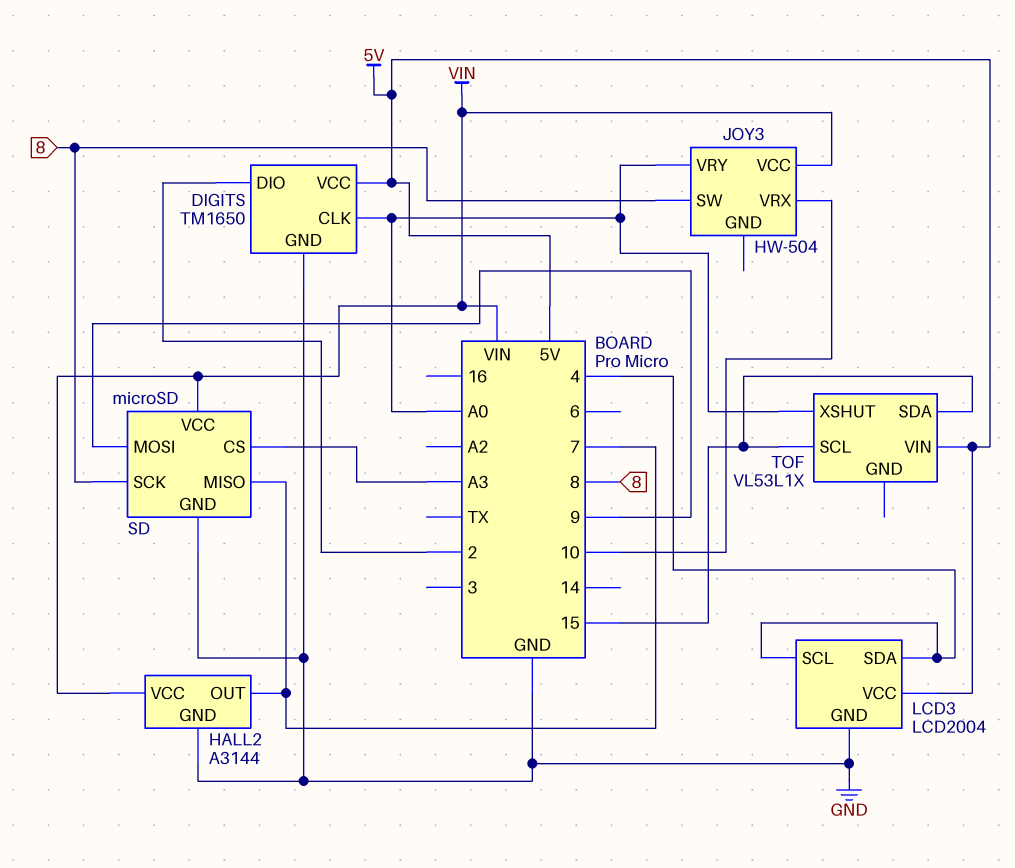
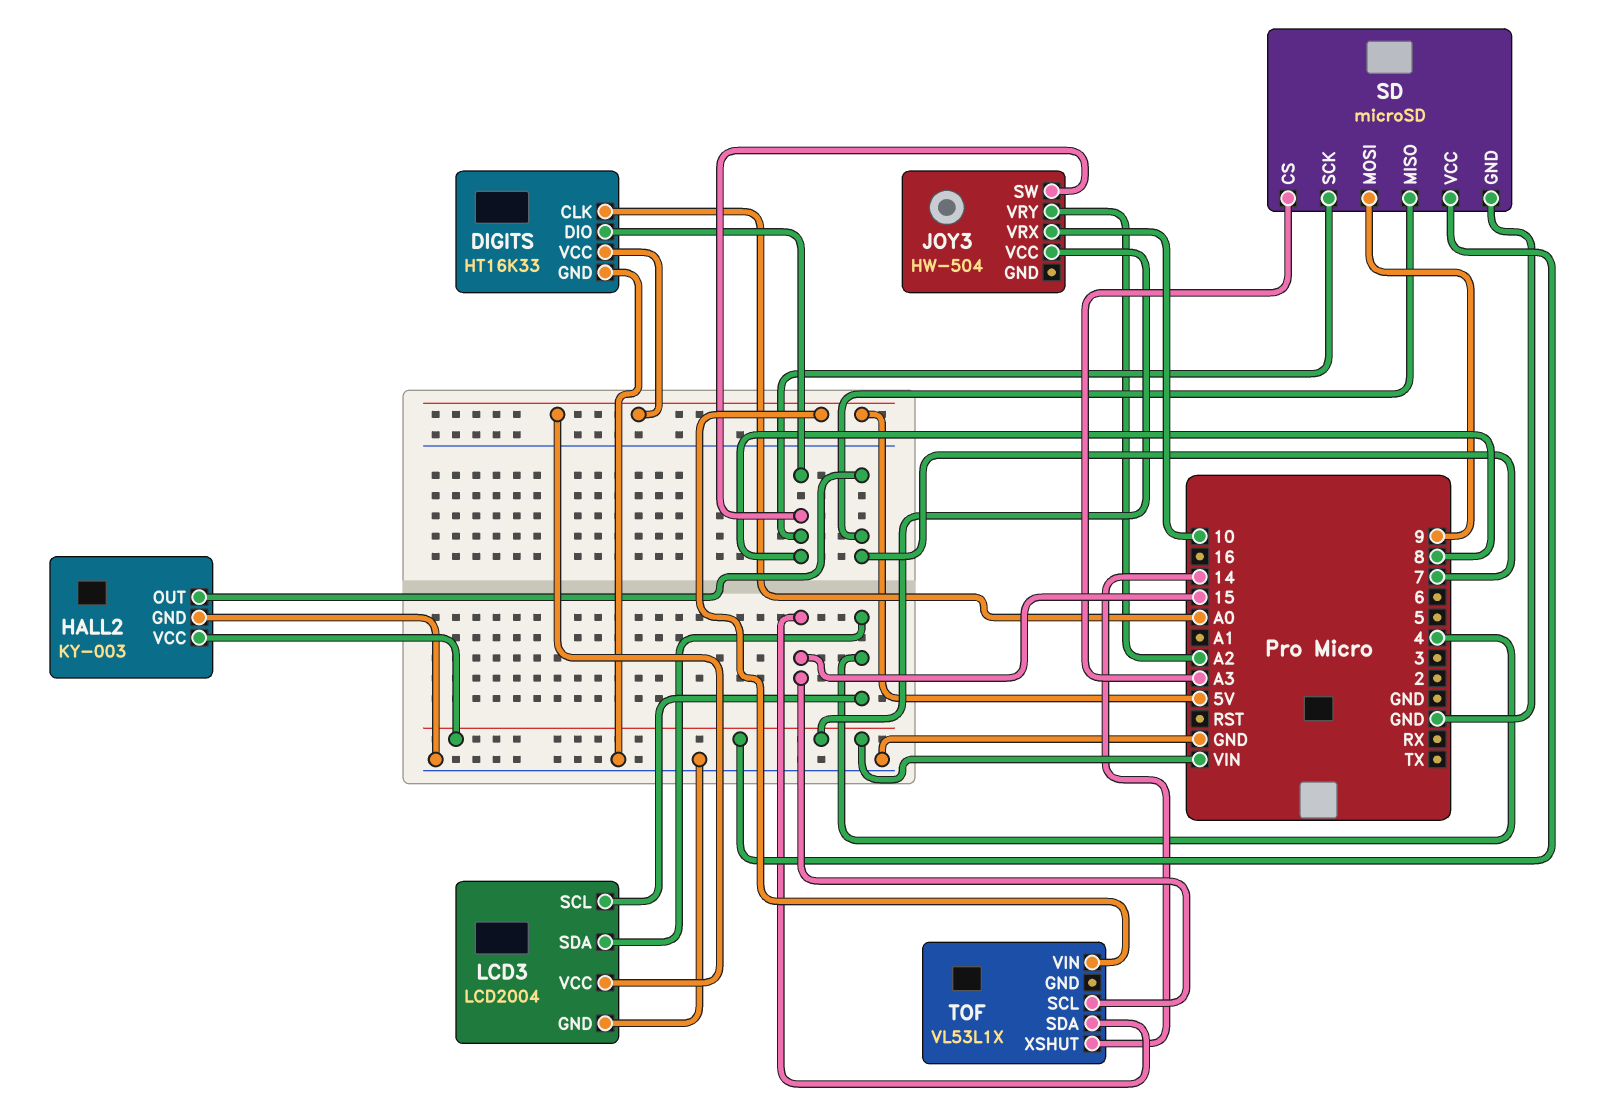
DIGITS: TM1650 -> HT16K33
DIGITS pin DIO: 2 -> 8
HALL2: A3144 -> KY-003
JOY3 pin VRY: A0 -> A2
TOF pin XSHUT: A0 -> 14

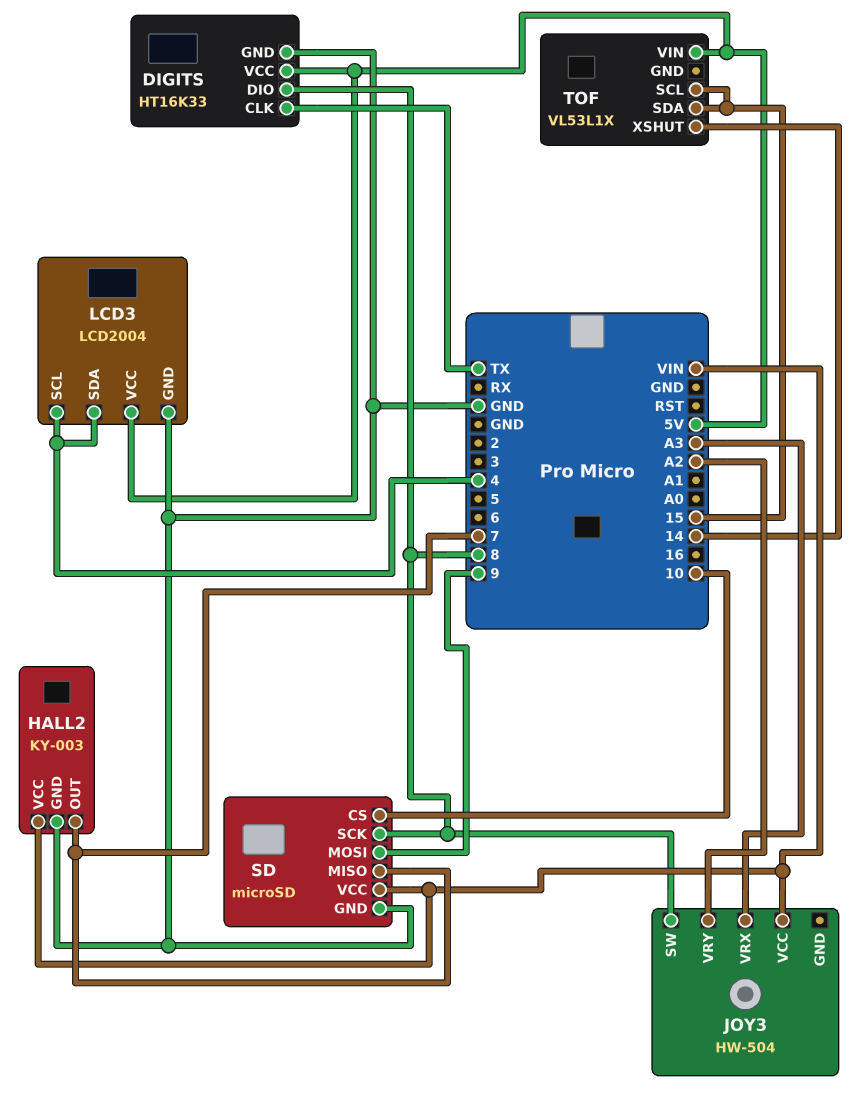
DIGITS pin CLK: A0 -> TX
JOY3 pin VRX: 10 -> A3
SD pin CS: A3 -> 10

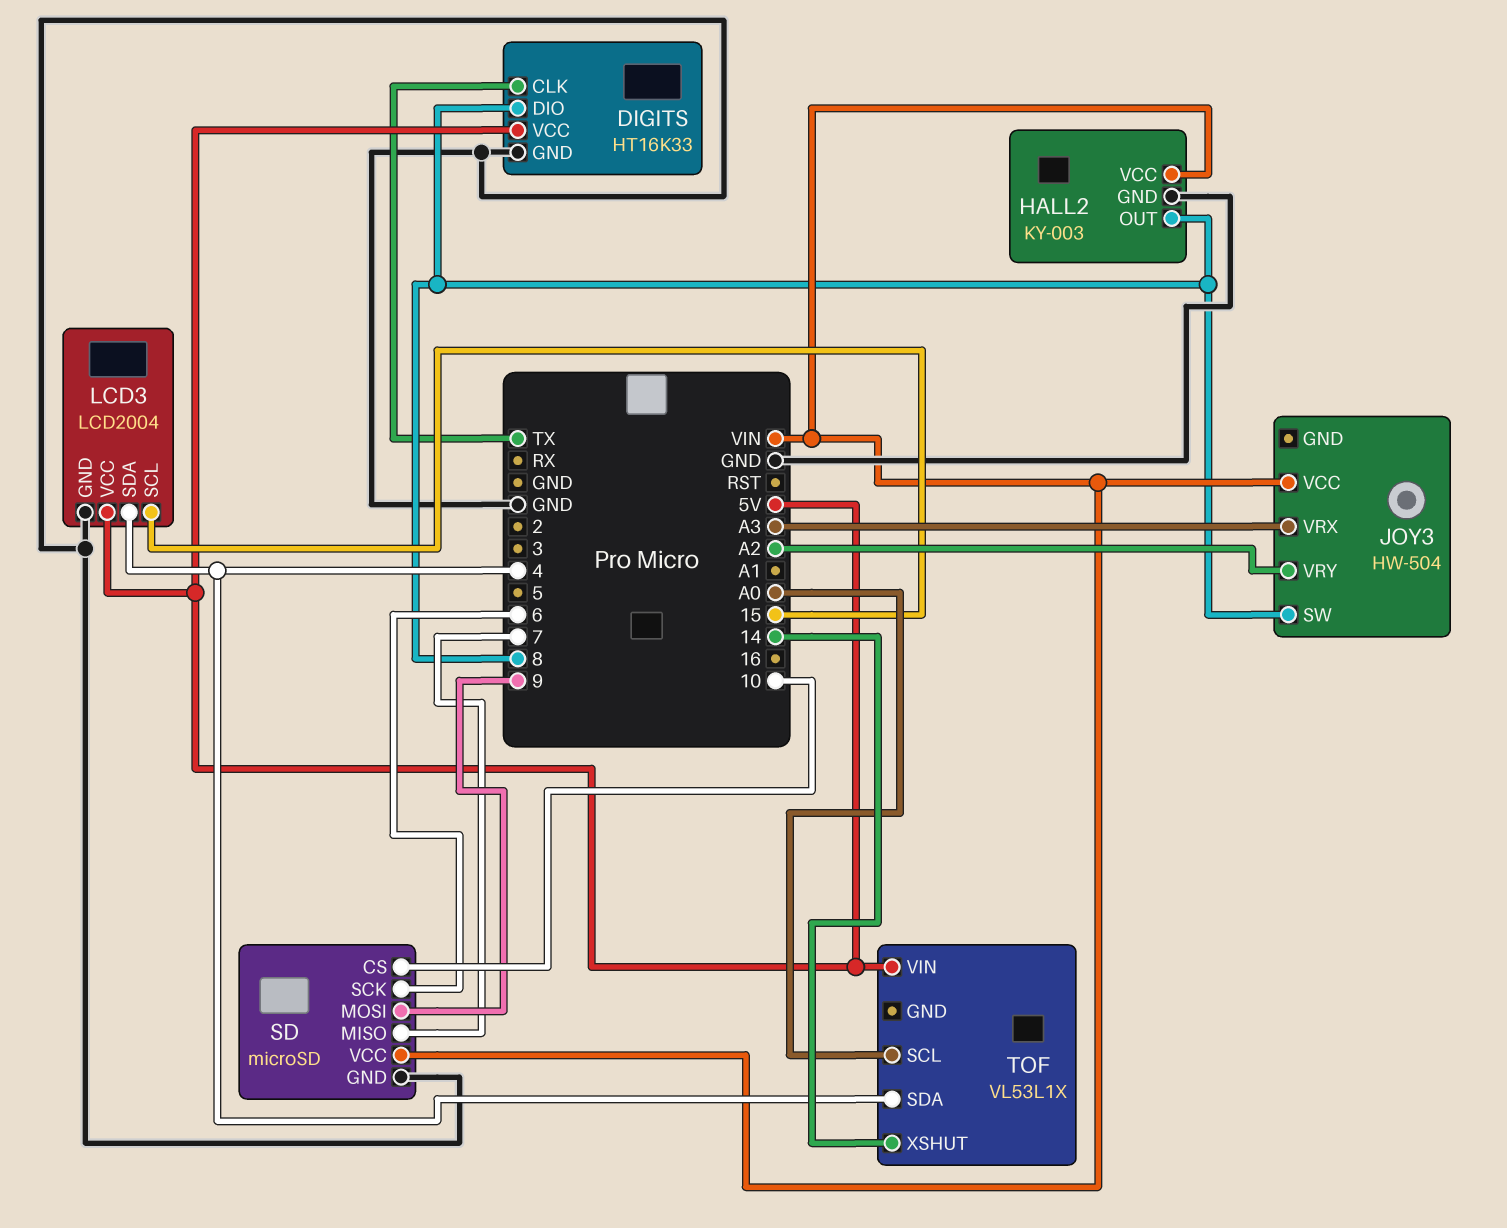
HALL2 pin OUT: 7 -> 8
LCD3 pin SCL: 4 -> 15
SD pin SCK: 8 -> 6
TOF pin SCL: 15 -> A0
TOF pin SDA: 15 -> 4

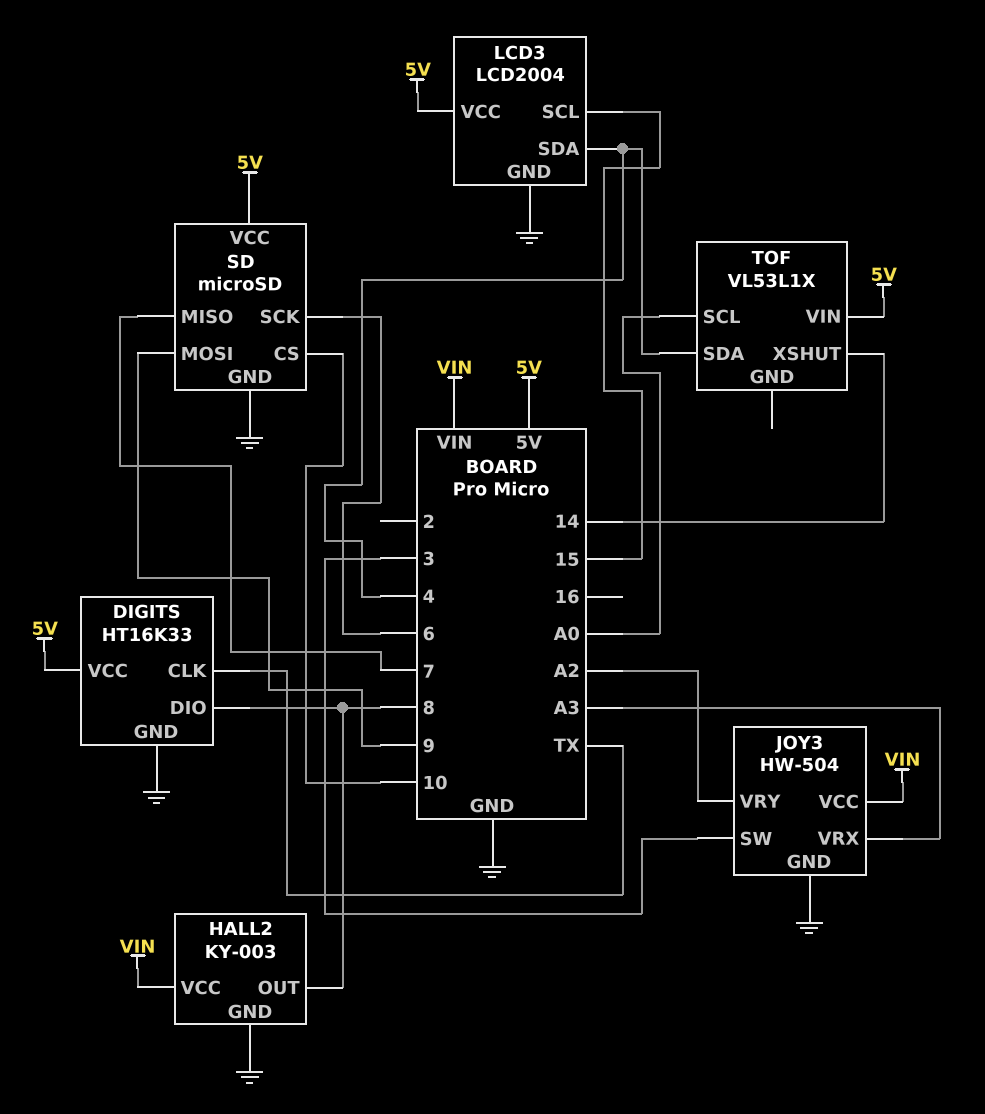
JOY3 pin GND: none -> GND
JOY3 pin SW: 8 -> 3
SD pin VCC: VIN -> 5V

